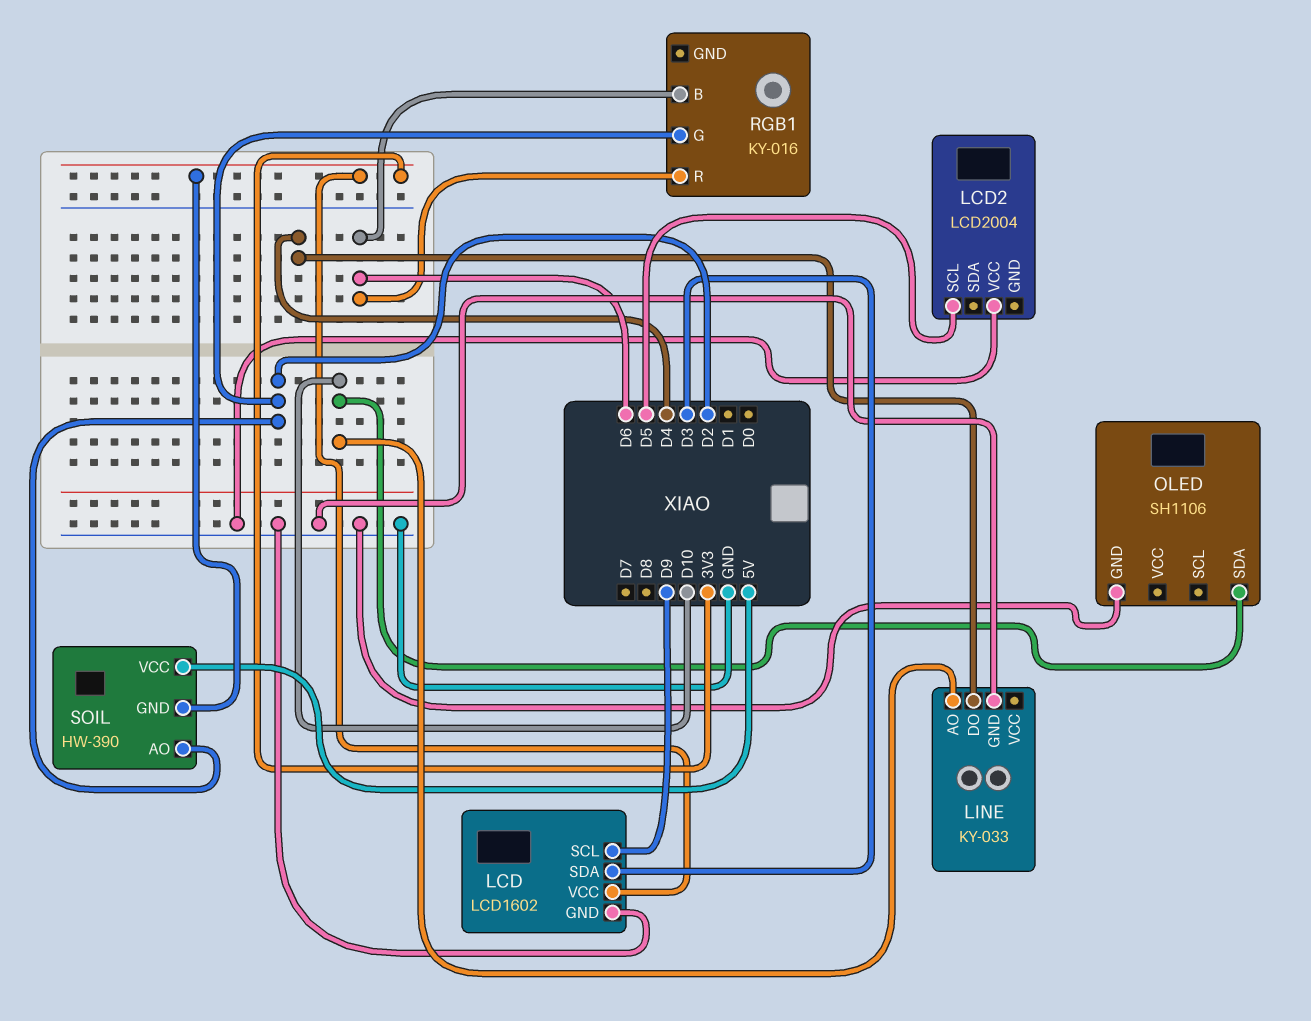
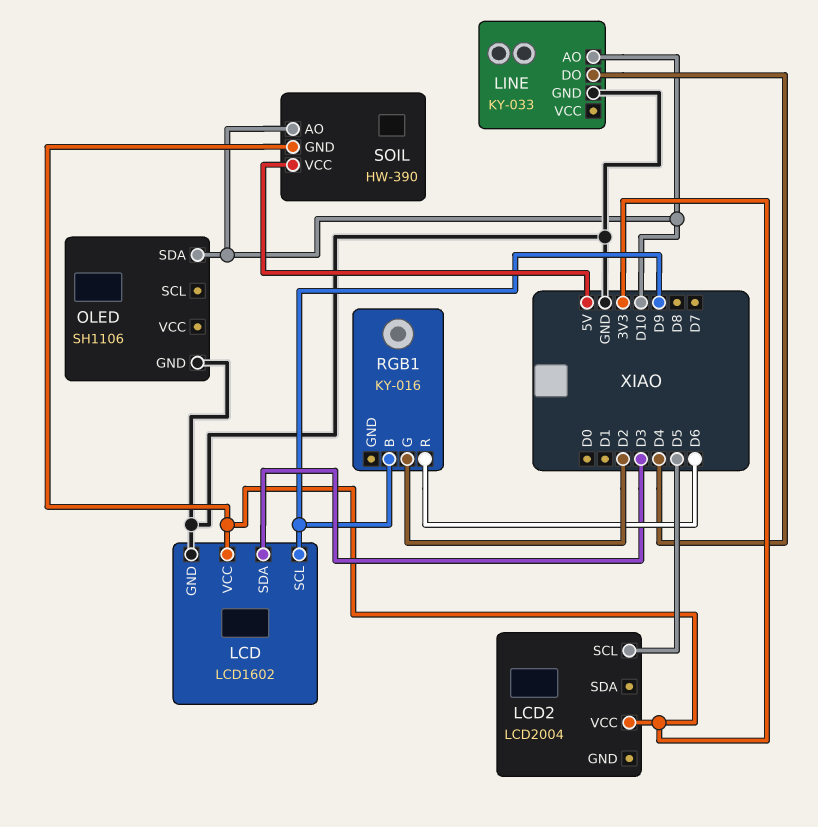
LCD2 pin VCC: GND -> 3V3
RGB1 pin B: D6 -> D9
SOIL pin AO: D2 -> D10

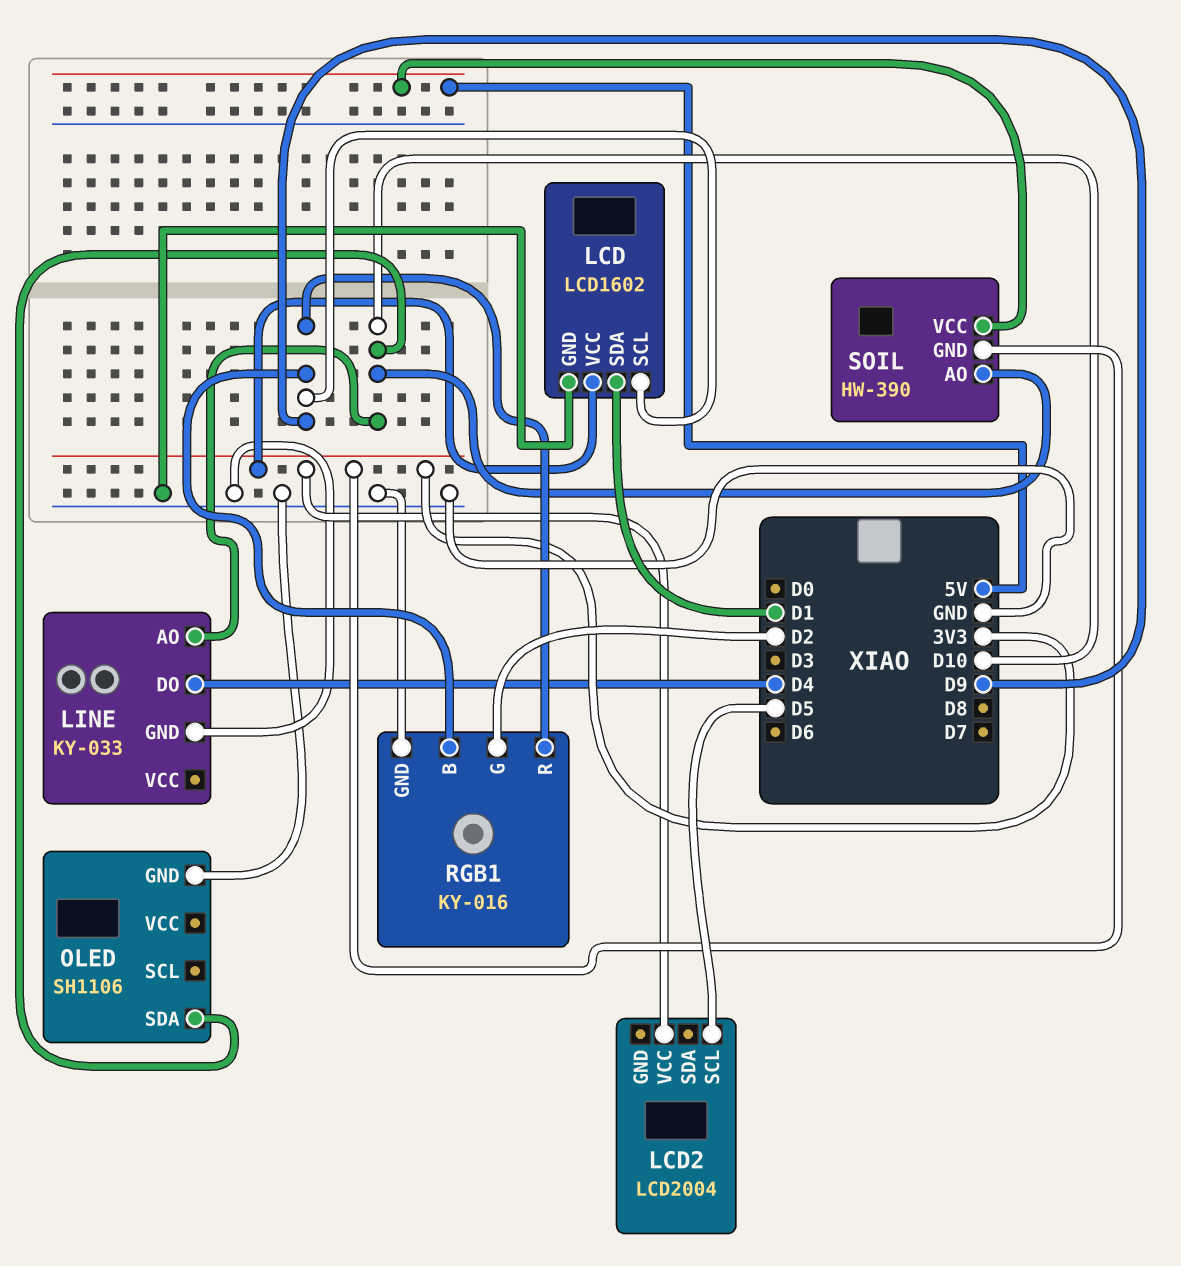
LCD pin SDA: D3 -> D1
RGB1 pin GND: none -> GND
RGB1 pin R: D6 -> D9

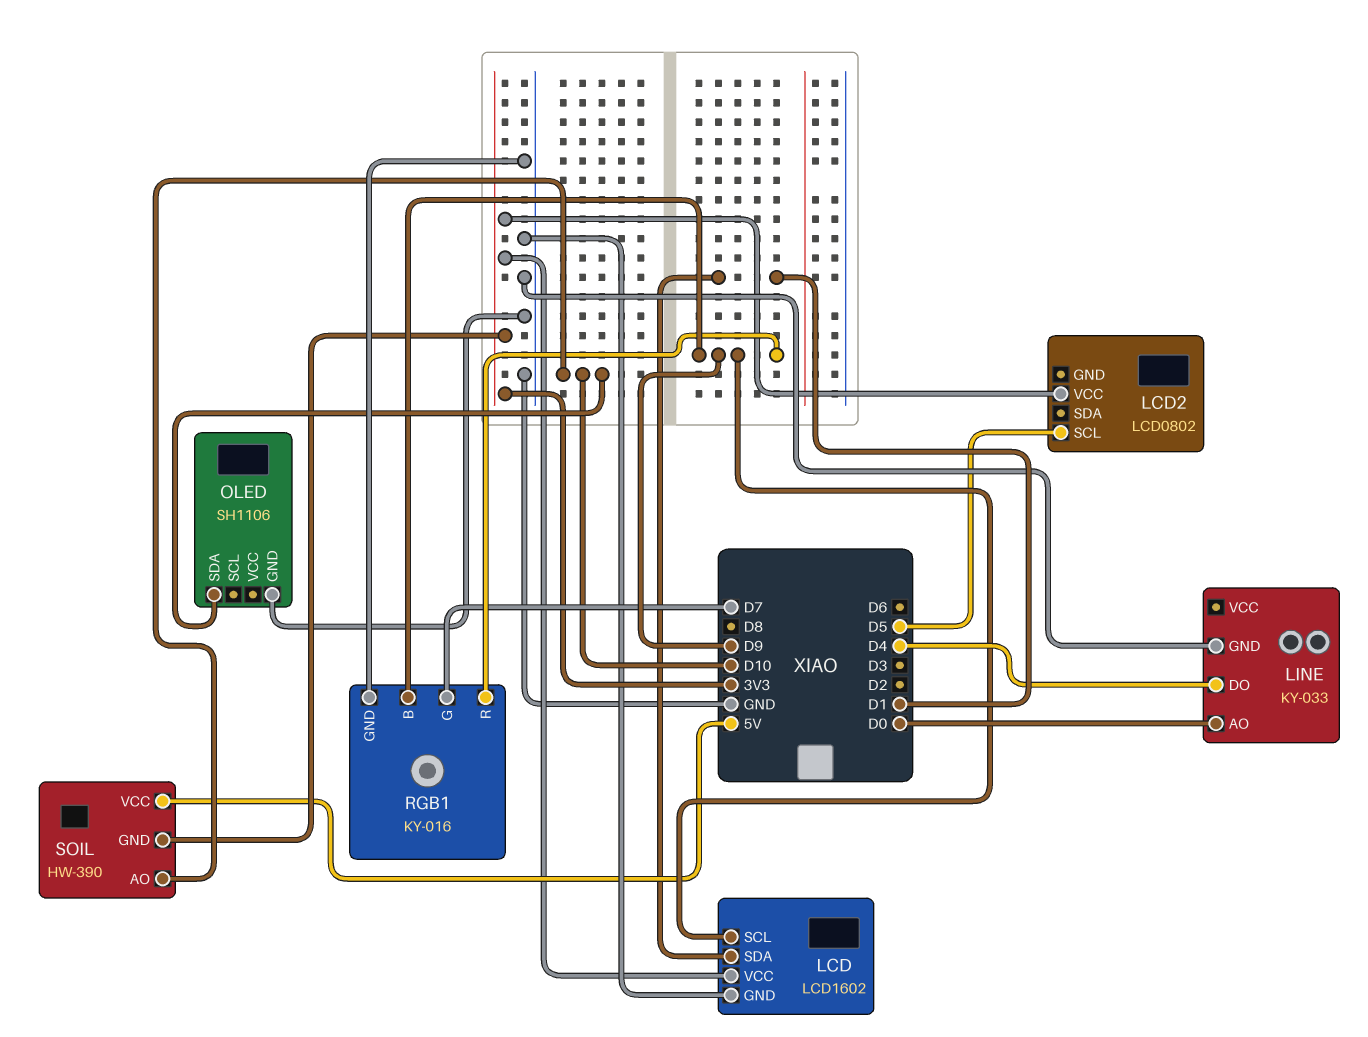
LCD2: LCD2004 -> LCD0802
LINE pin AO: D10 -> D0
RGB1 pin G: D2 -> D7

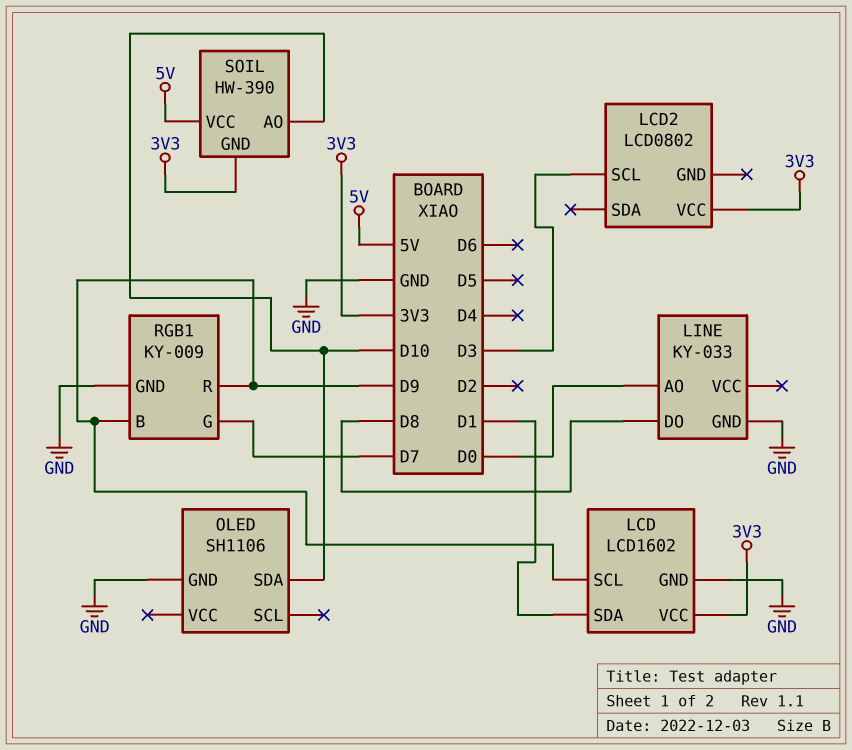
LCD2 pin SCL: D5 -> D3
LINE pin DO: D4 -> D8
RGB1: KY-016 -> KY-009

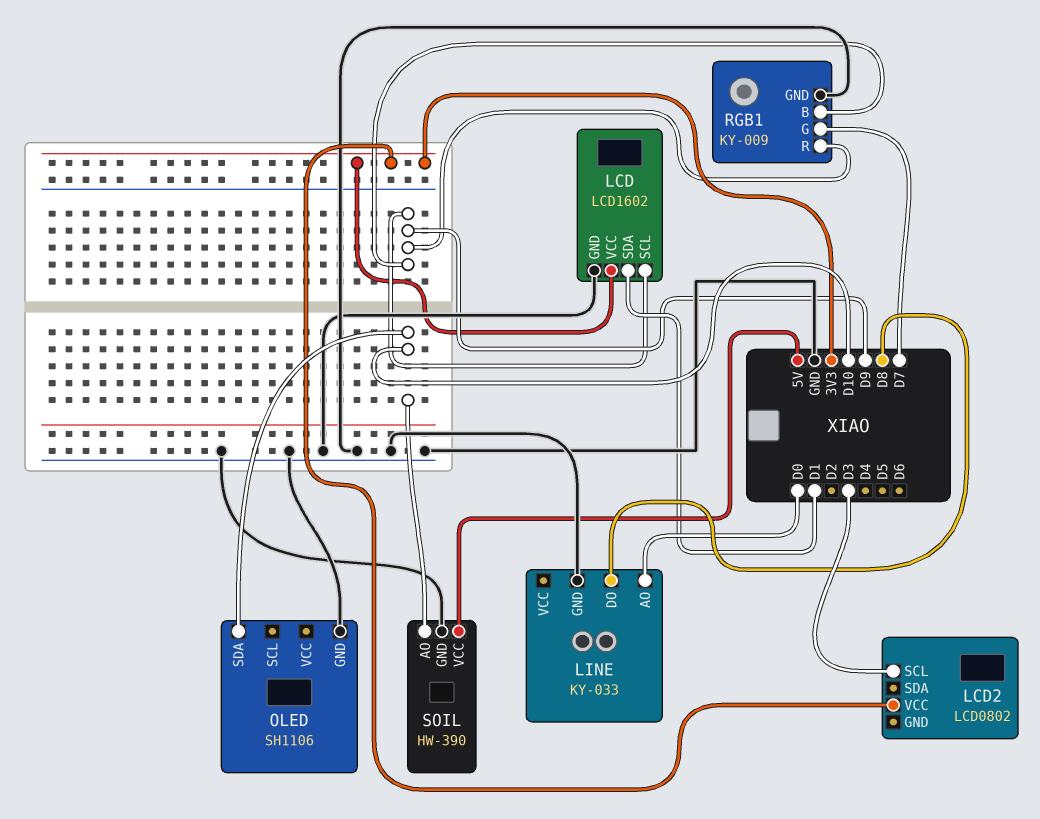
SOIL pin GND: 3V3 -> GND

